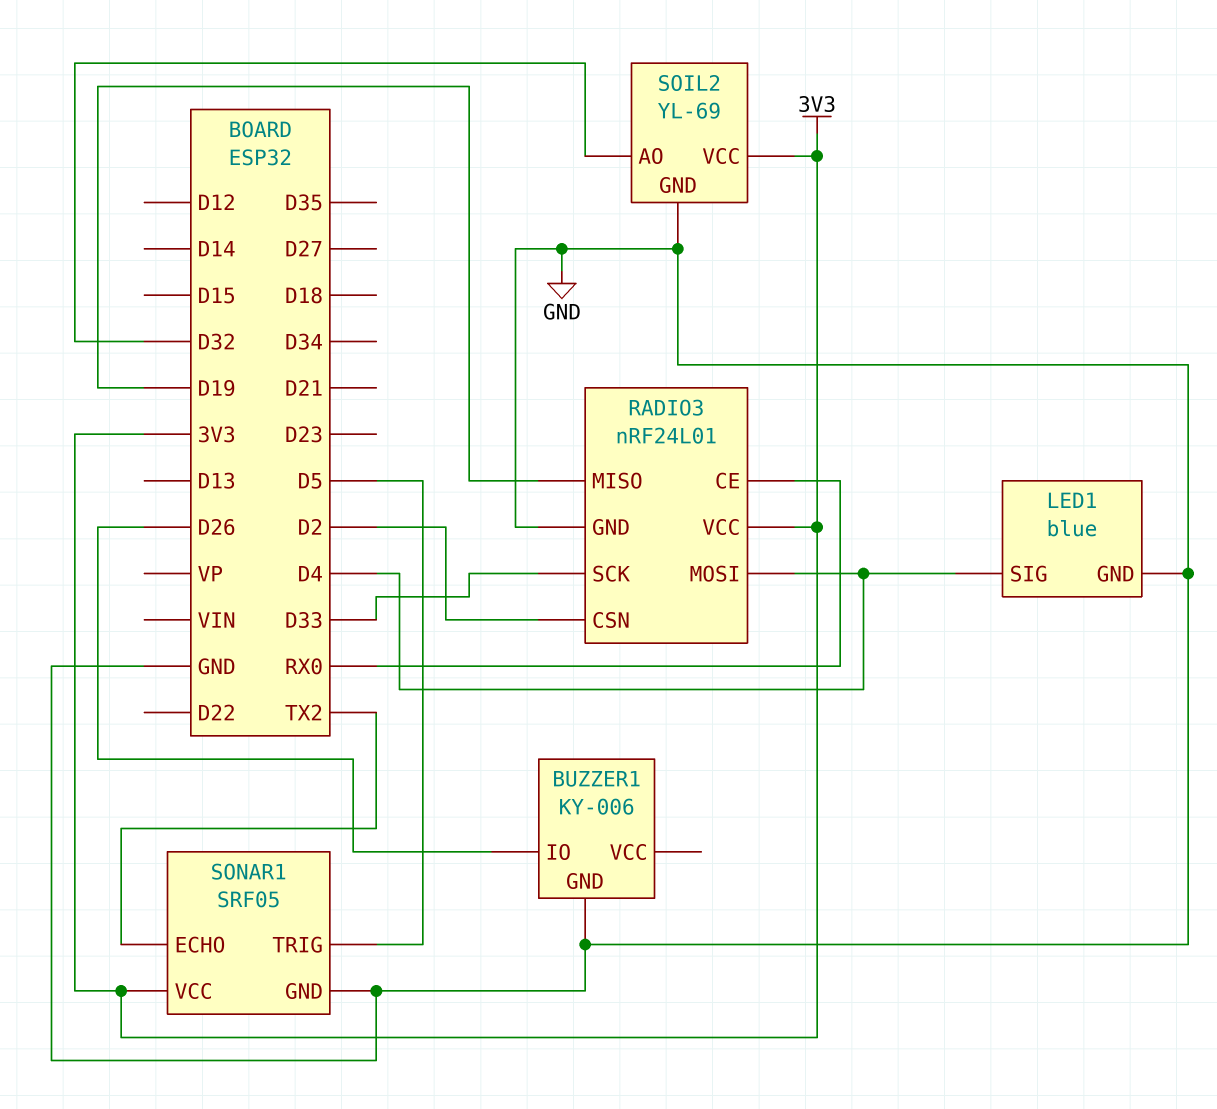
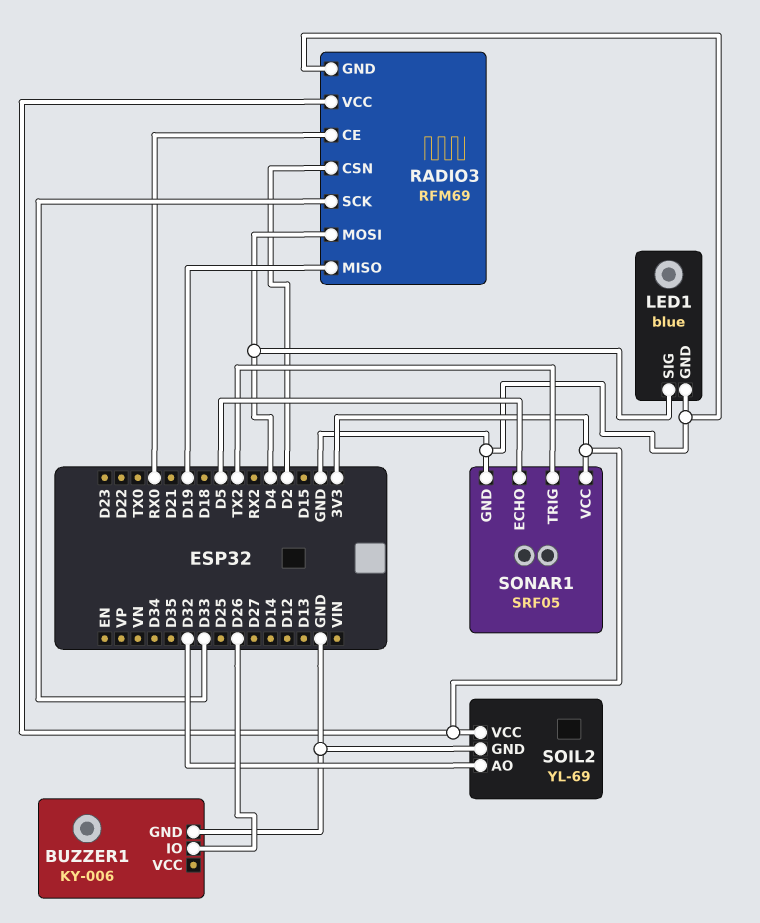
RADIO3: nRF24L01 -> RFM69
SONAR1 pin ECHO: TX2 -> D5
SONAR1 pin TRIG: D5 -> TX2

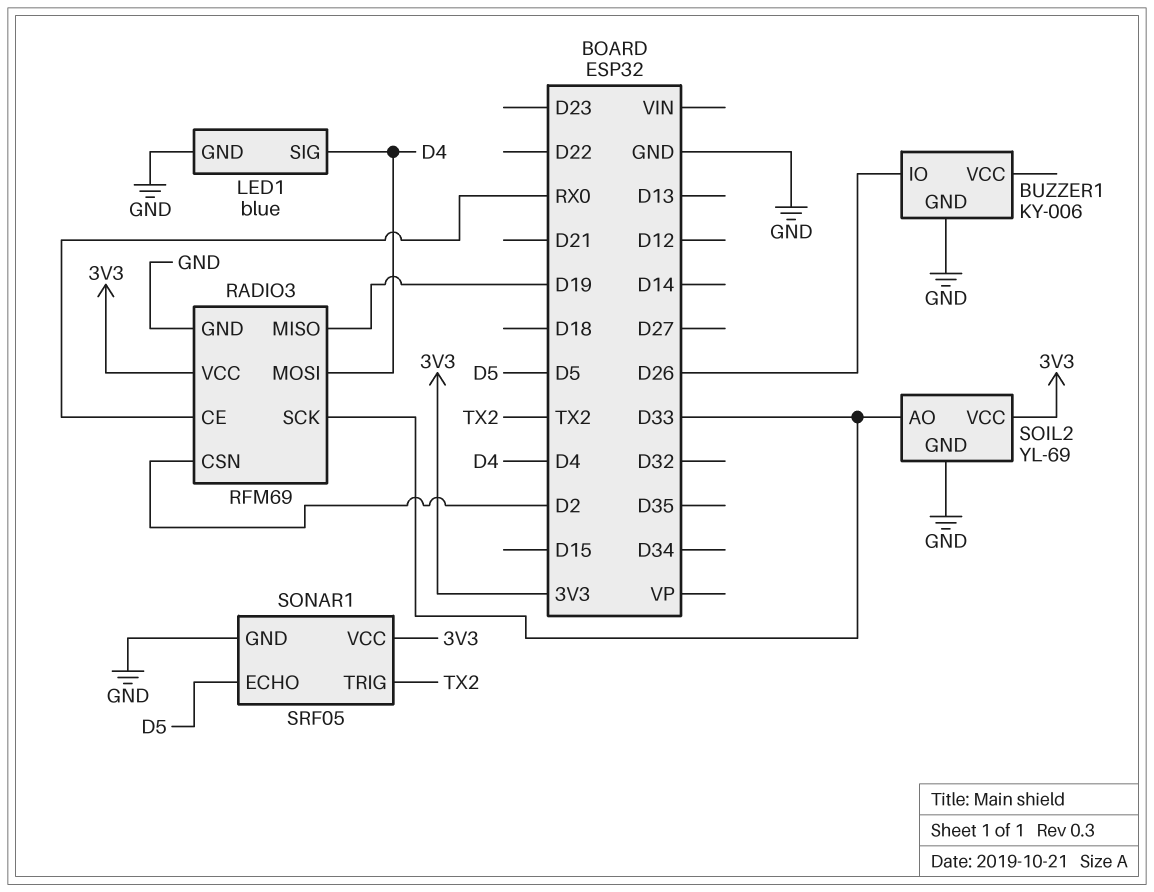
SOIL2 pin AO: D32 -> D33

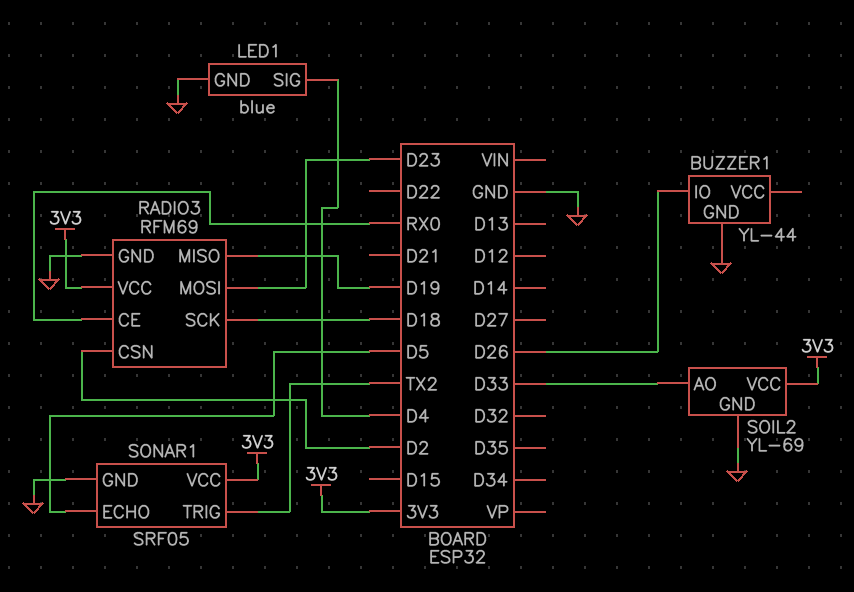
BUZZER1: KY-006 -> YL-44
RADIO3 pin MOSI: D4 -> D23
RADIO3 pin SCK: D33 -> D18

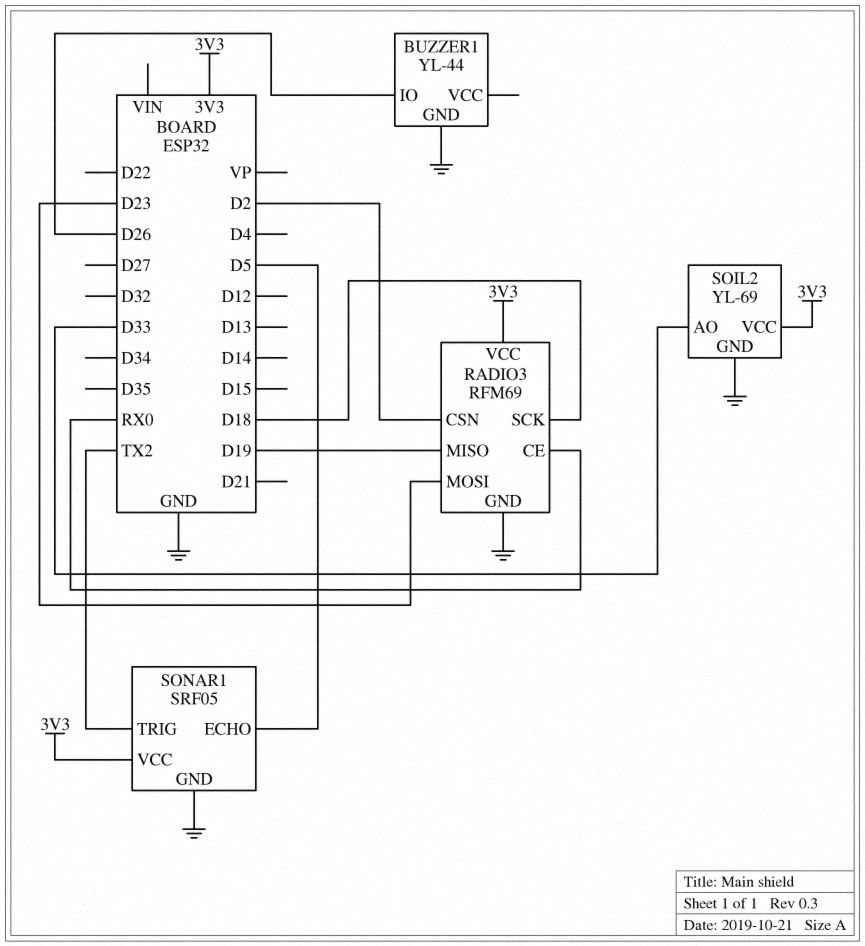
LED1: blue -> none
LED1 pin GND: GND -> none
LED1 pin SIG: D4 -> none

